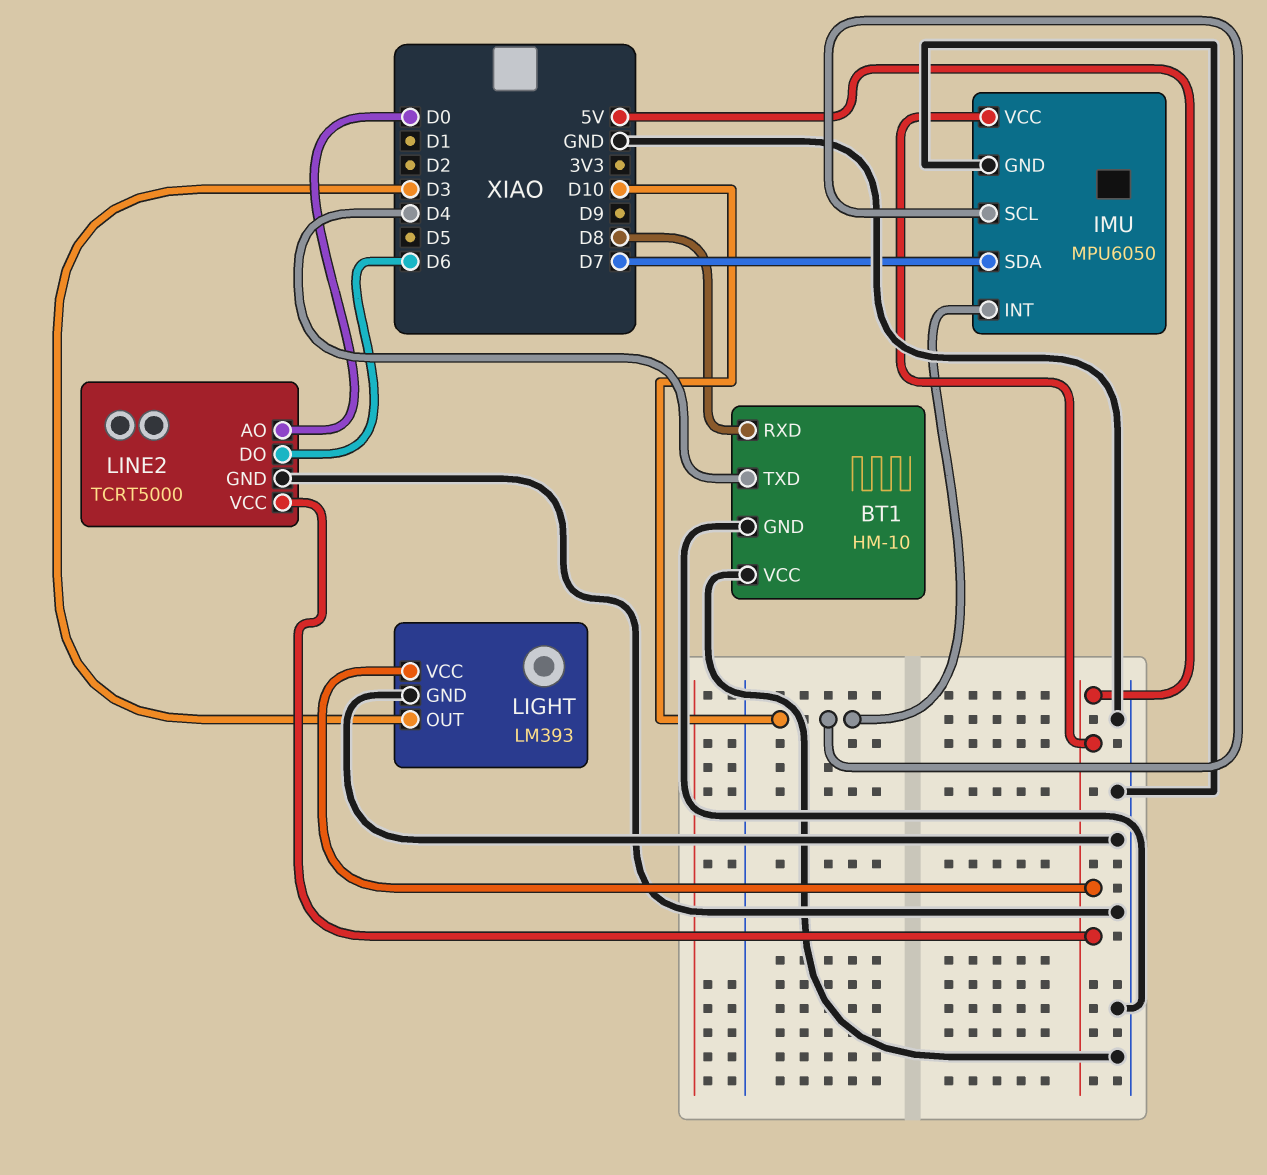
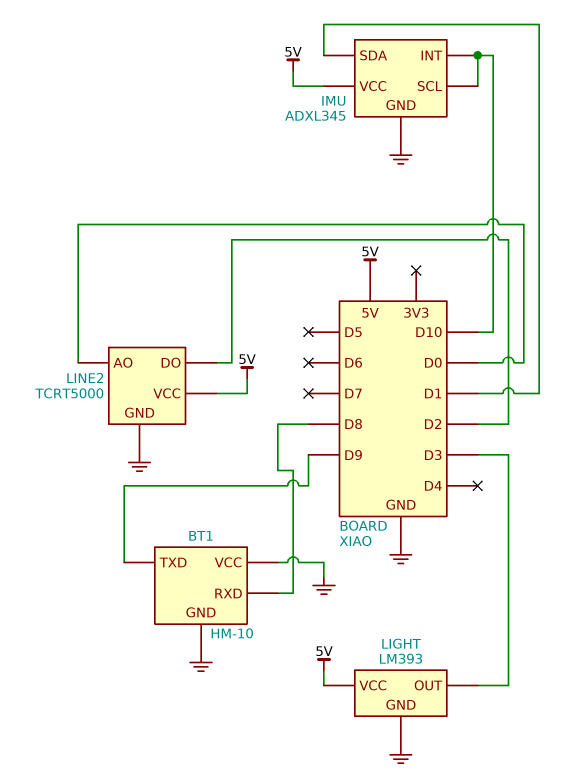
BT1 pin TXD: D4 -> D9
IMU: MPU6050 -> ADXL345
IMU pin SDA: D7 -> D1
LINE2 pin DO: D6 -> D2

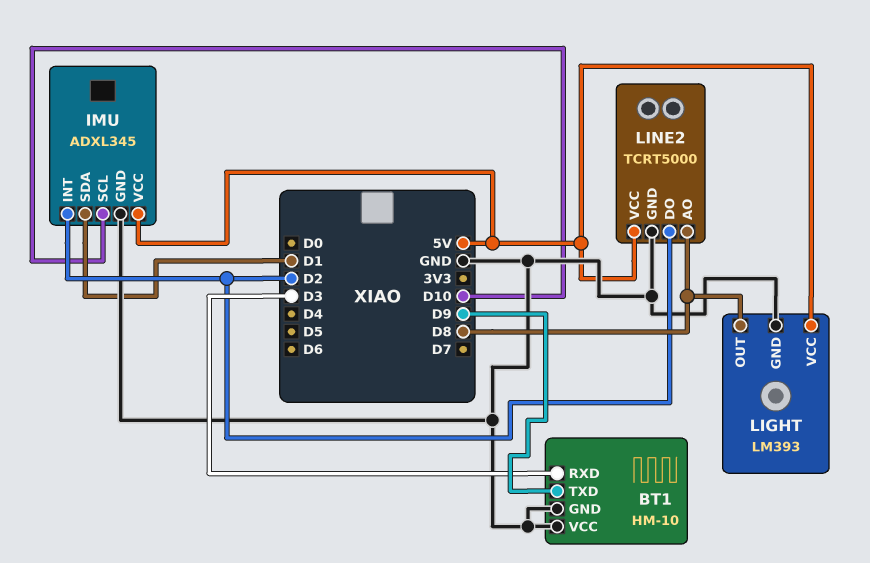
BT1 pin RXD: D8 -> D3
IMU pin INT: D10 -> D2
LIGHT pin OUT: D3 -> D8
LINE2 pin AO: D0 -> D8

